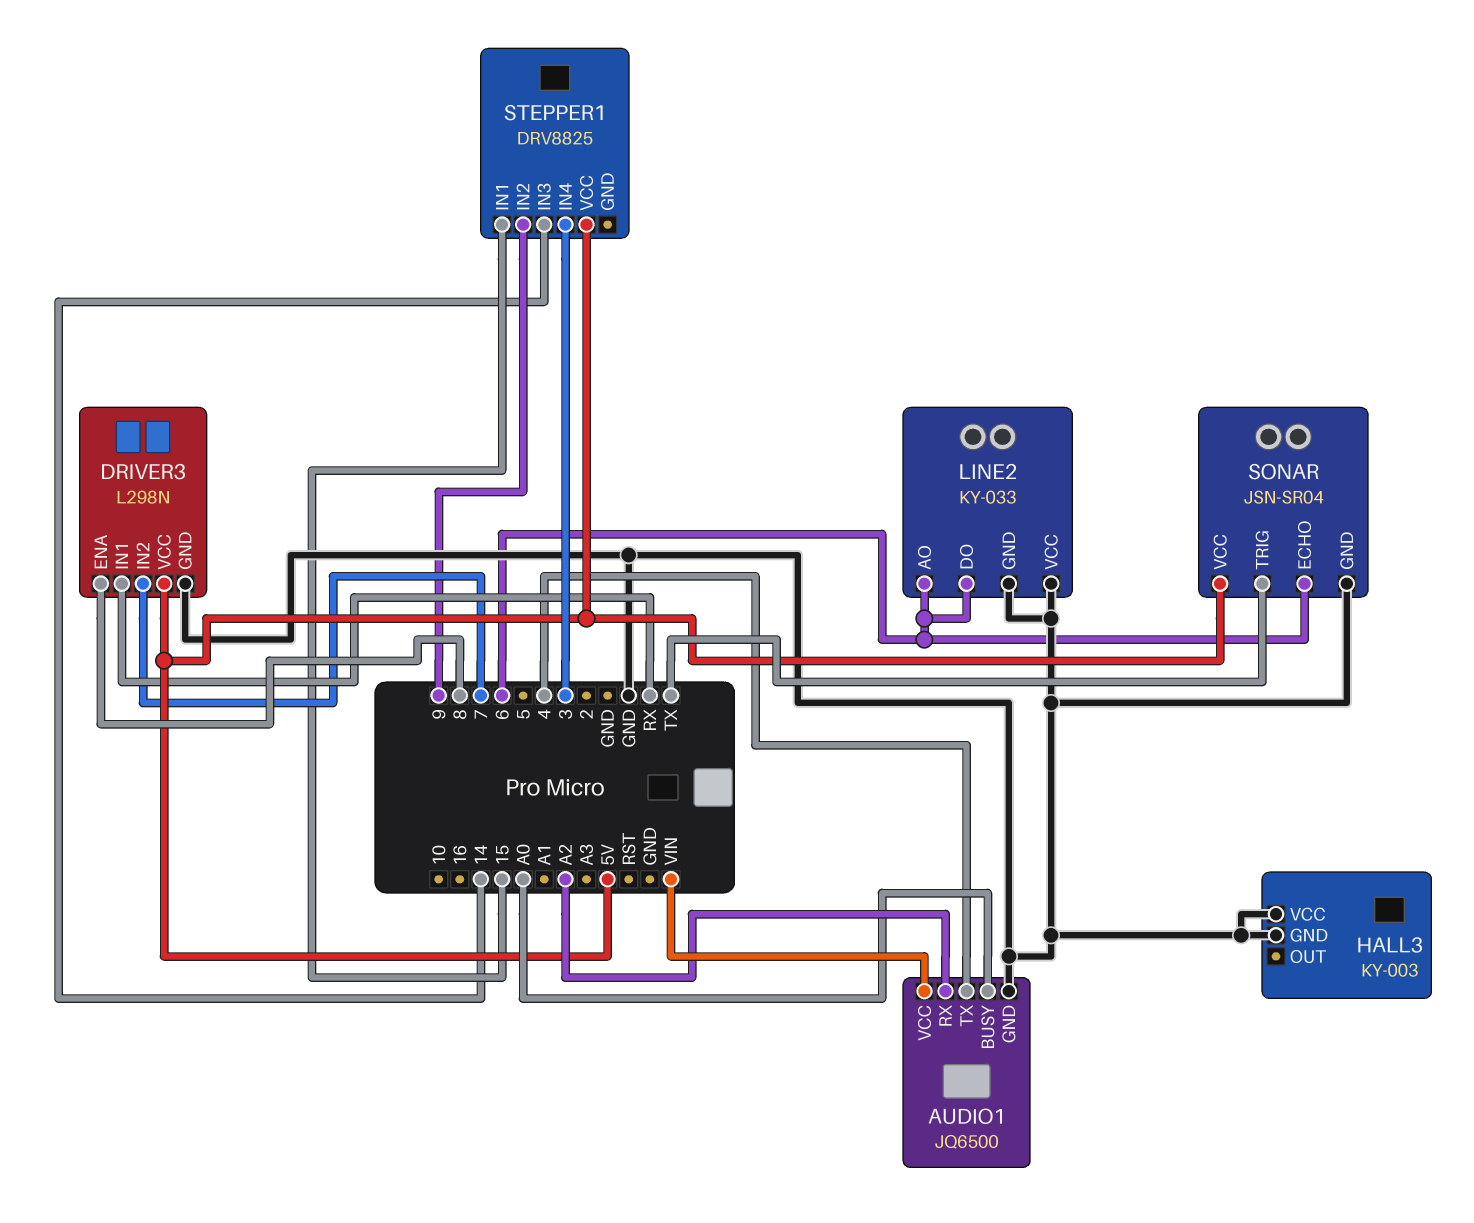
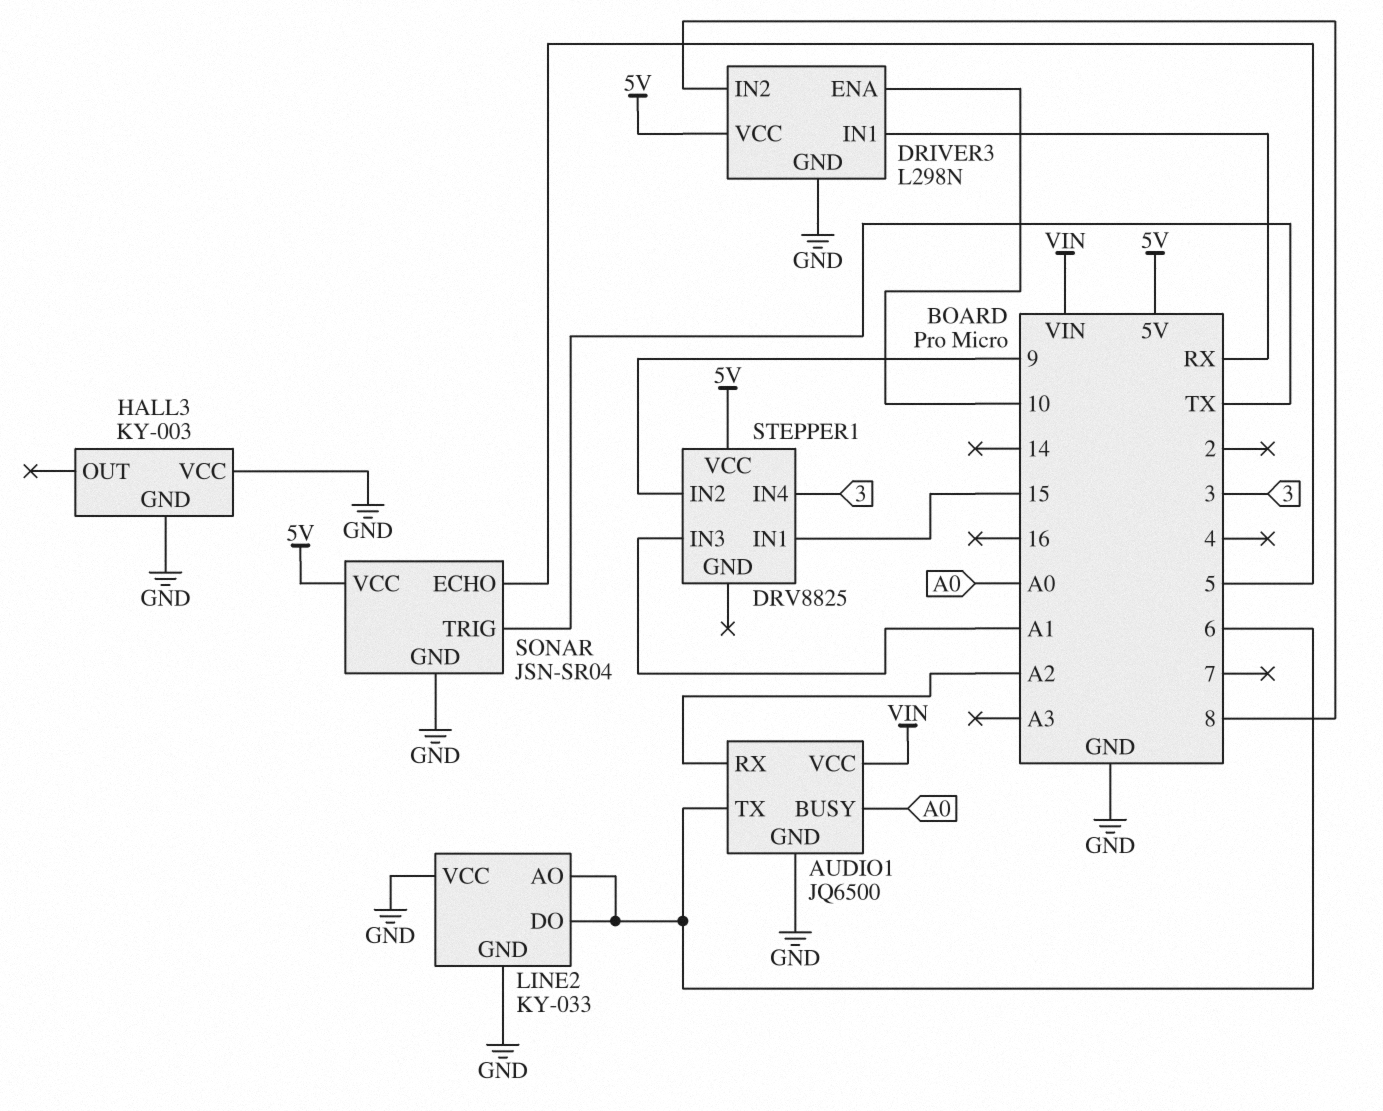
AUDIO1 pin TX: 4 -> 6
DRIVER3 pin ENA: 8 -> 10
DRIVER3 pin IN2: 7 -> 8
SONAR pin ECHO: 6 -> 5
STEPPER1 pin IN3: 14 -> A1

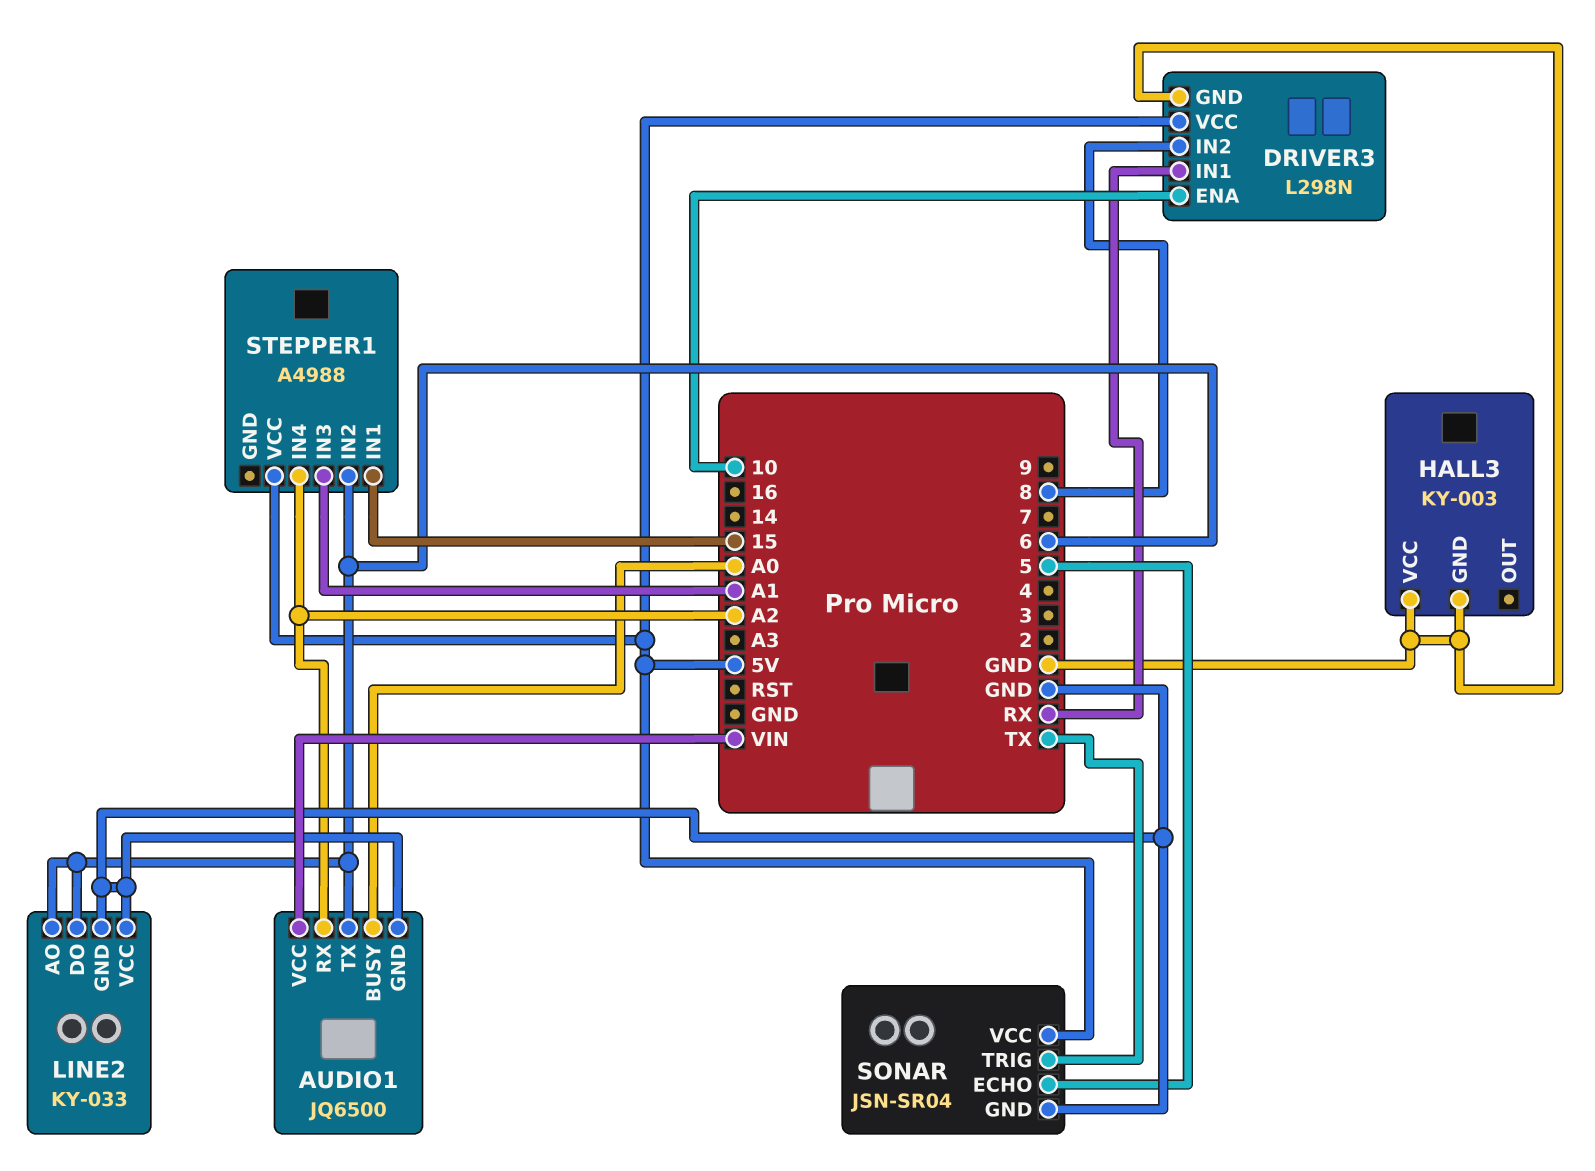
STEPPER1: DRV8825 -> A4988
STEPPER1 pin IN2: 9 -> 6
STEPPER1 pin IN4: 3 -> A2

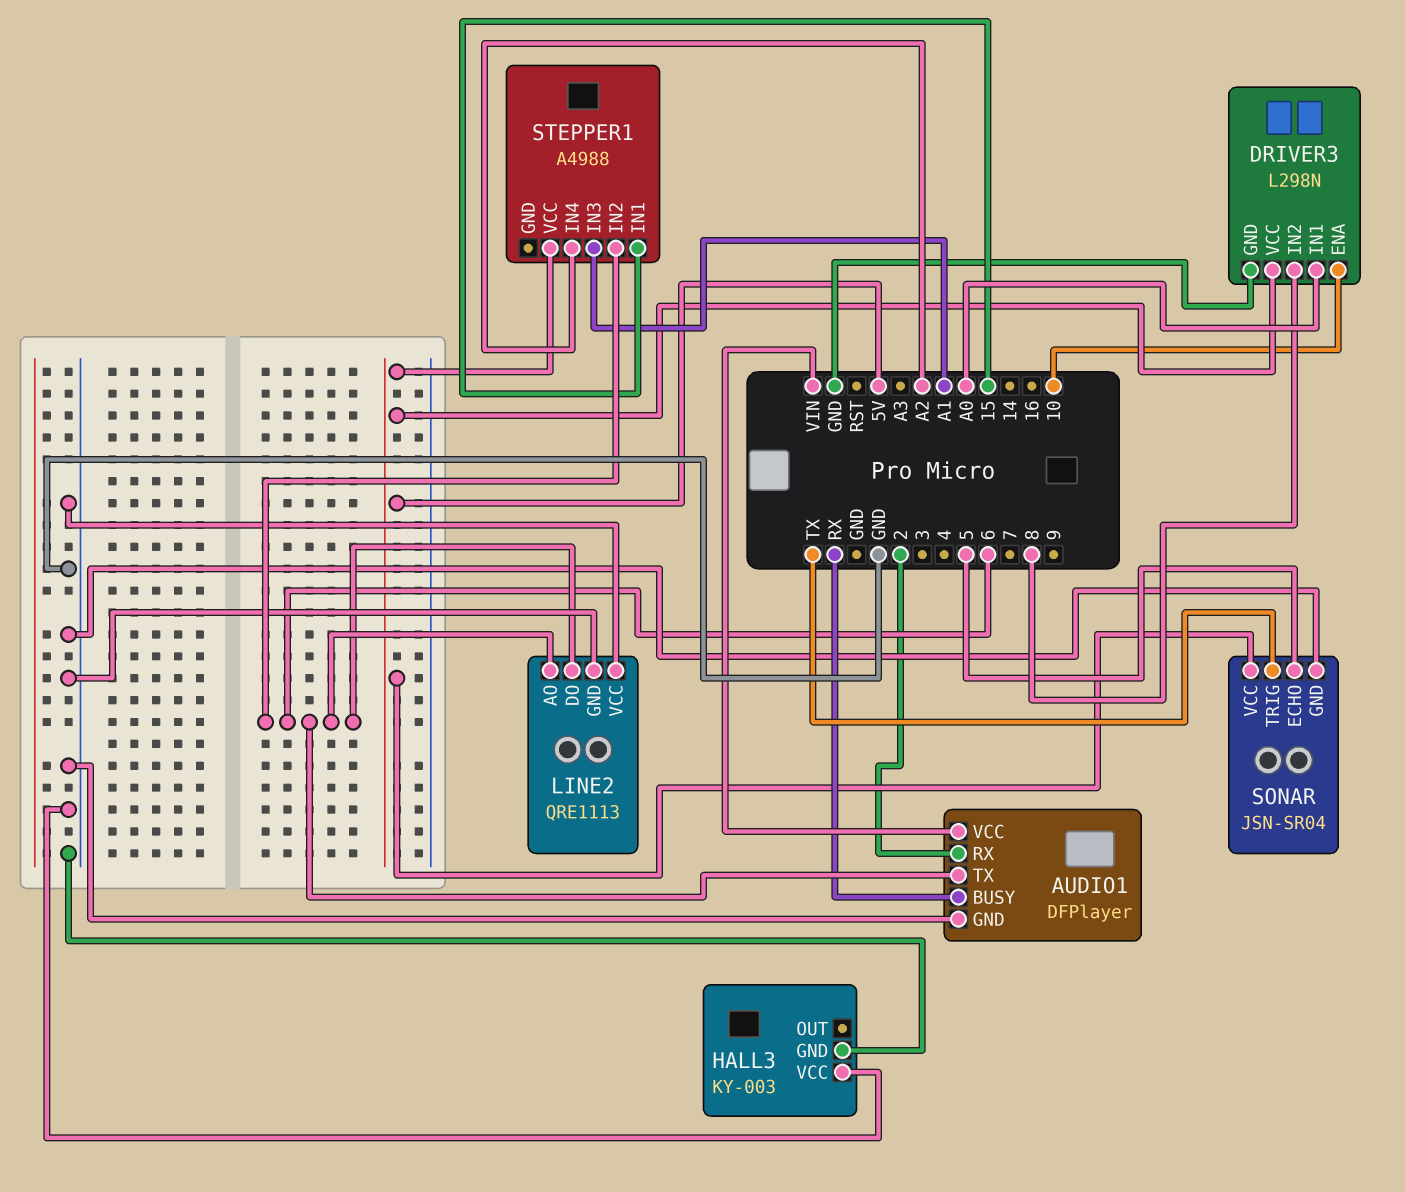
AUDIO1: JQ6500 -> DFPlayer
AUDIO1 pin BUSY: A0 -> RX
AUDIO1 pin RX: A2 -> 2
DRIVER3 pin IN1: RX -> A0
LINE2: KY-033 -> QRE1113

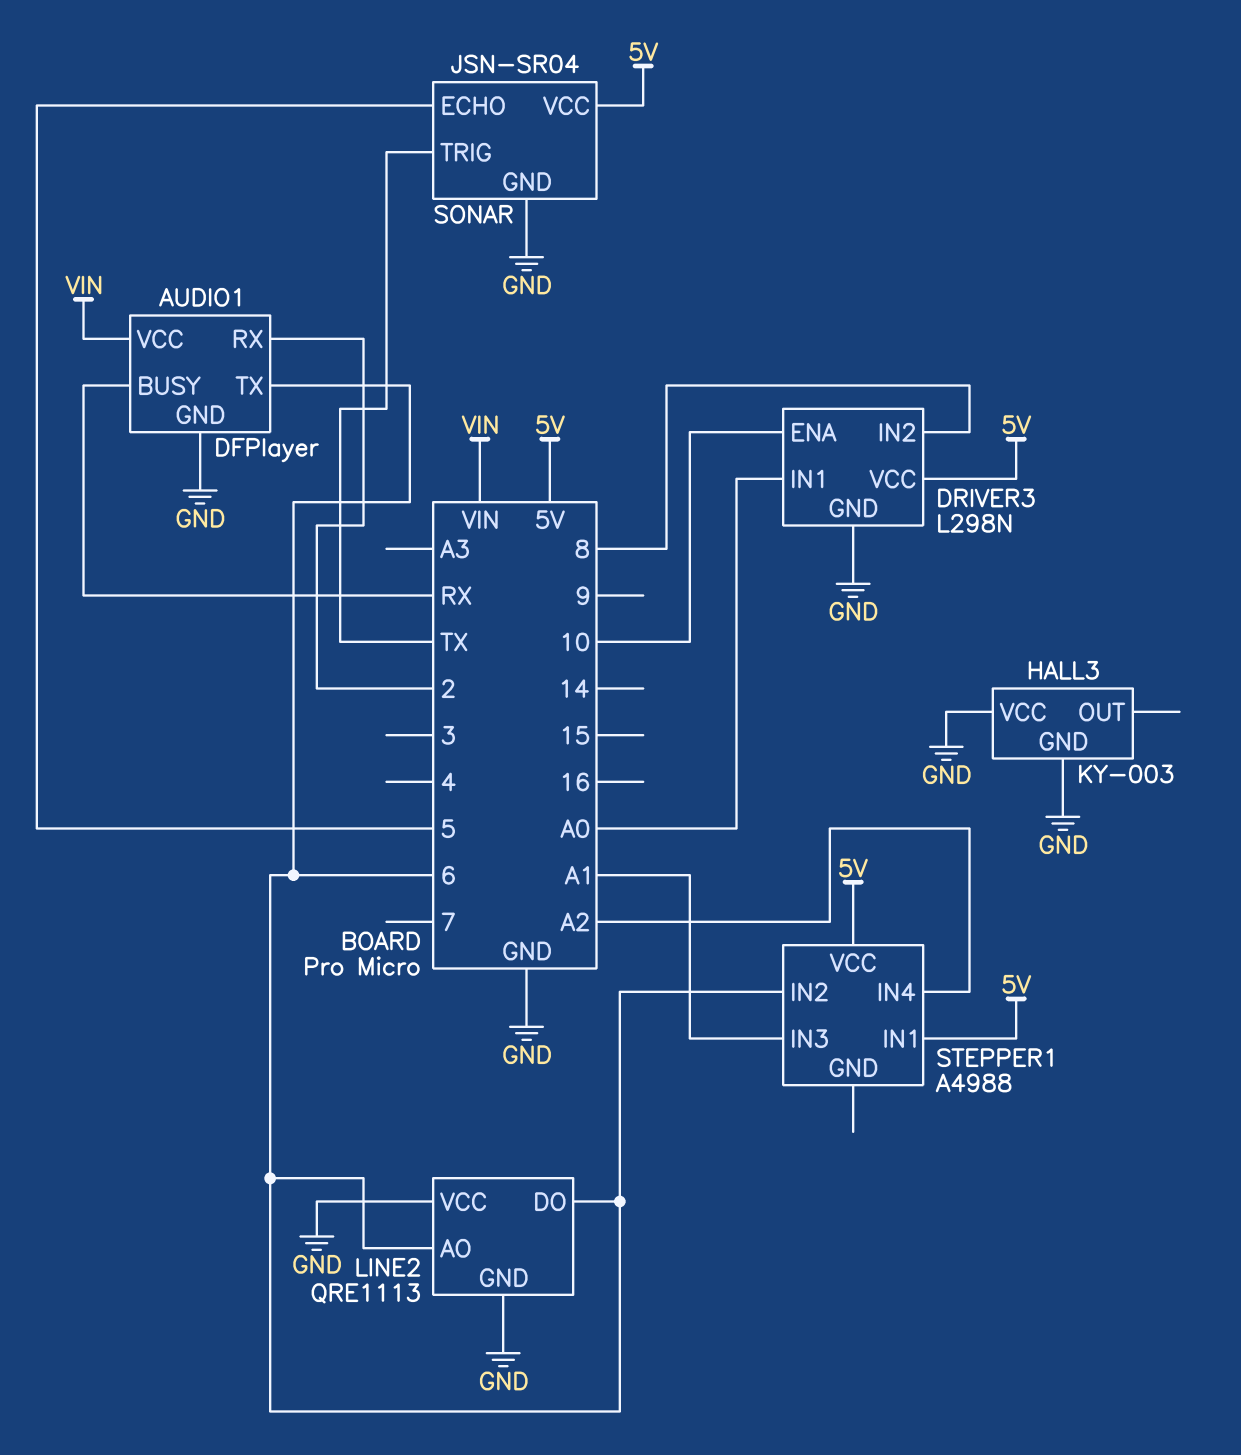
STEPPER1 pin IN1: 15 -> 5V

